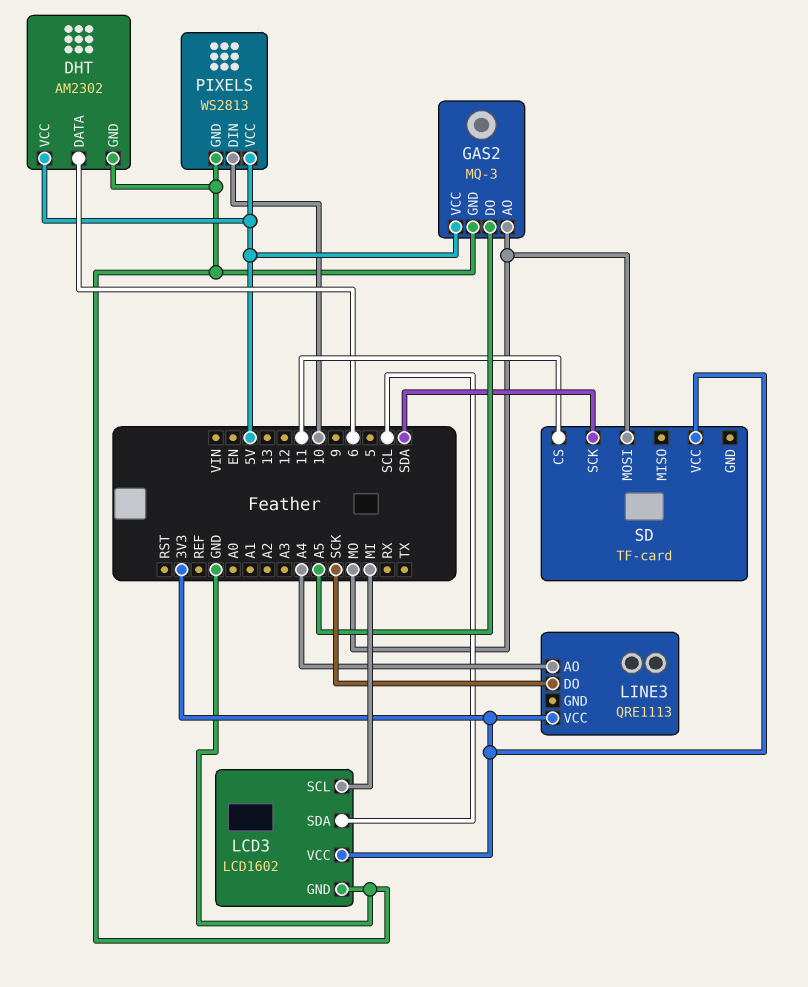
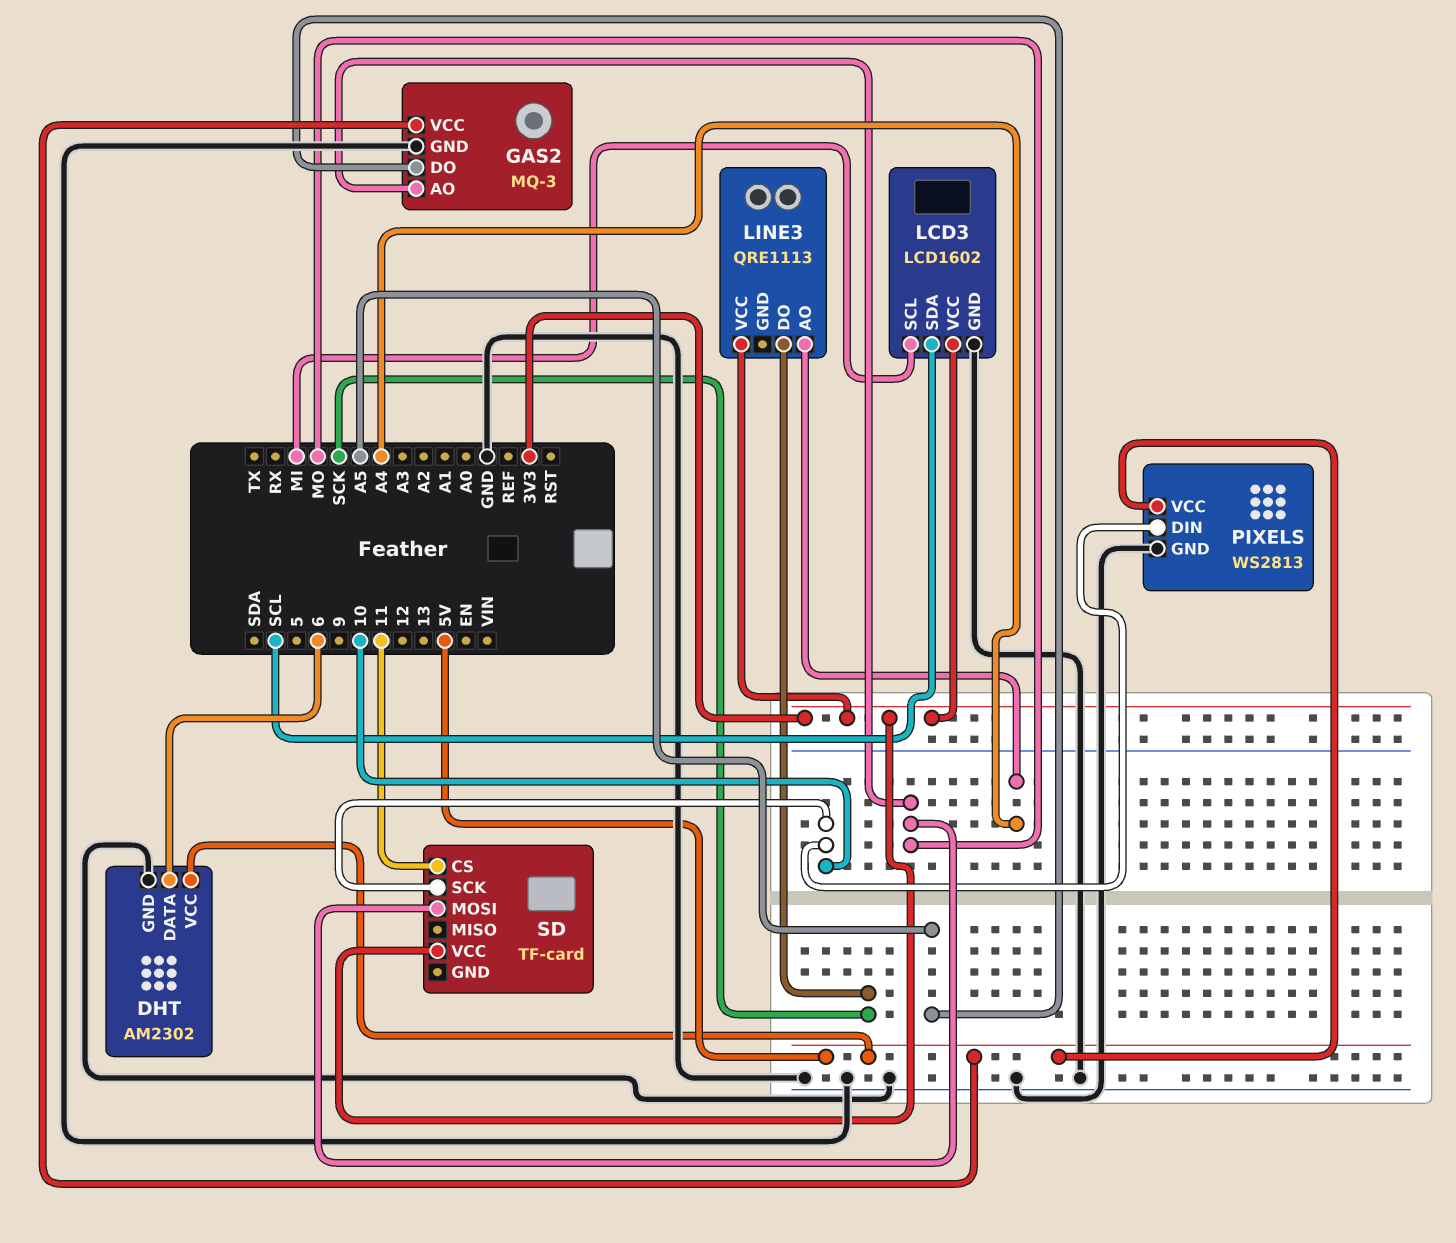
SD pin SCK: SDA -> 10

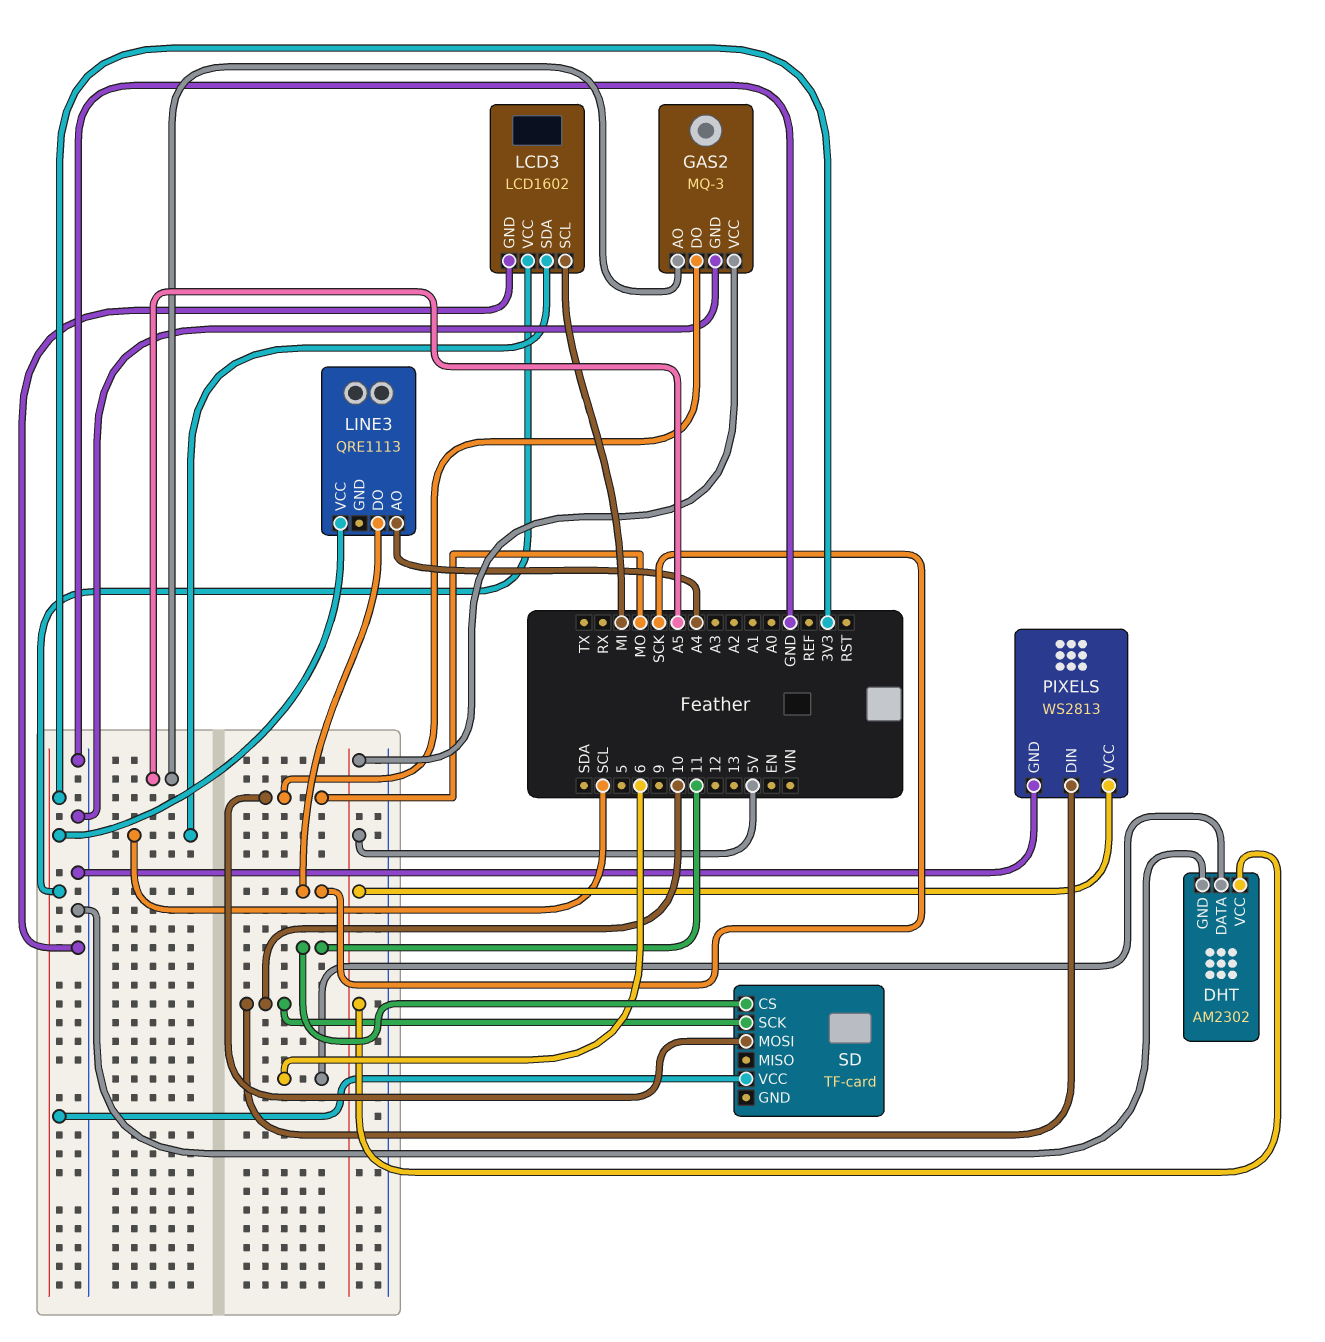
GAS2 pin AO: MO -> A5
GAS2 pin DO: A5 -> MO

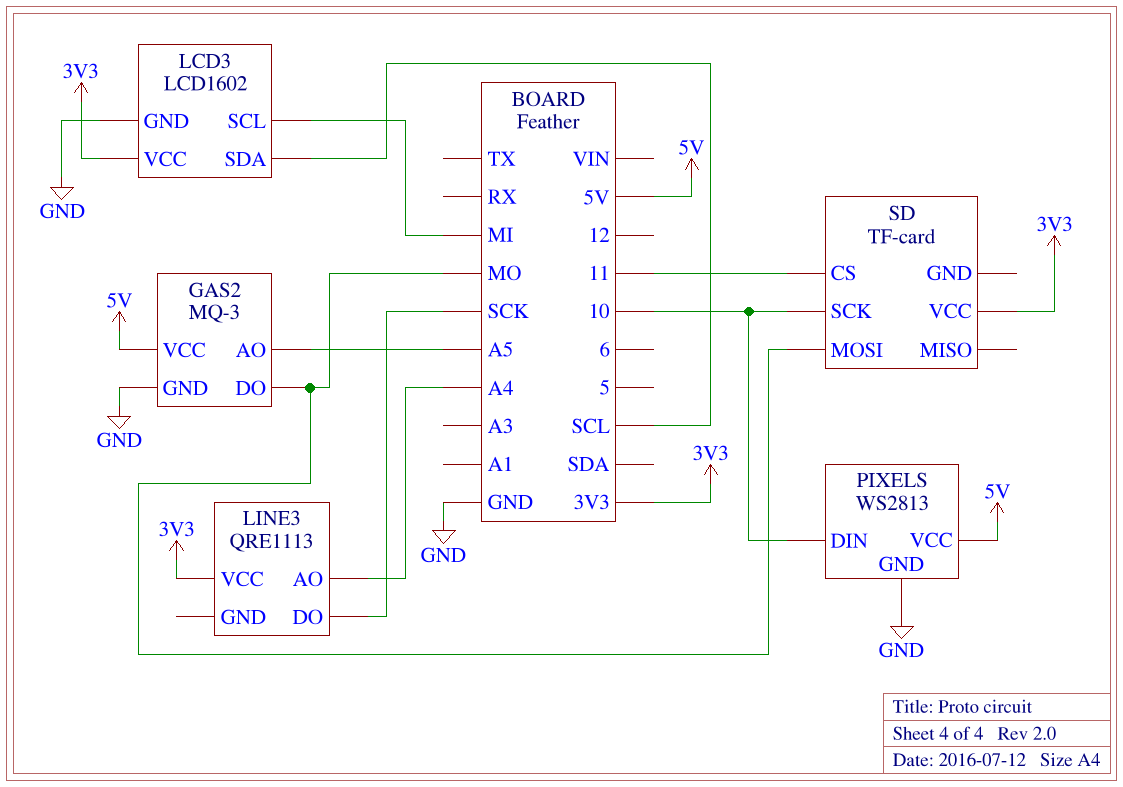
DHT: AM2302 -> none
DHT pin DATA: 6 -> none
DHT pin GND: GND -> none
DHT pin VCC: 5V -> none

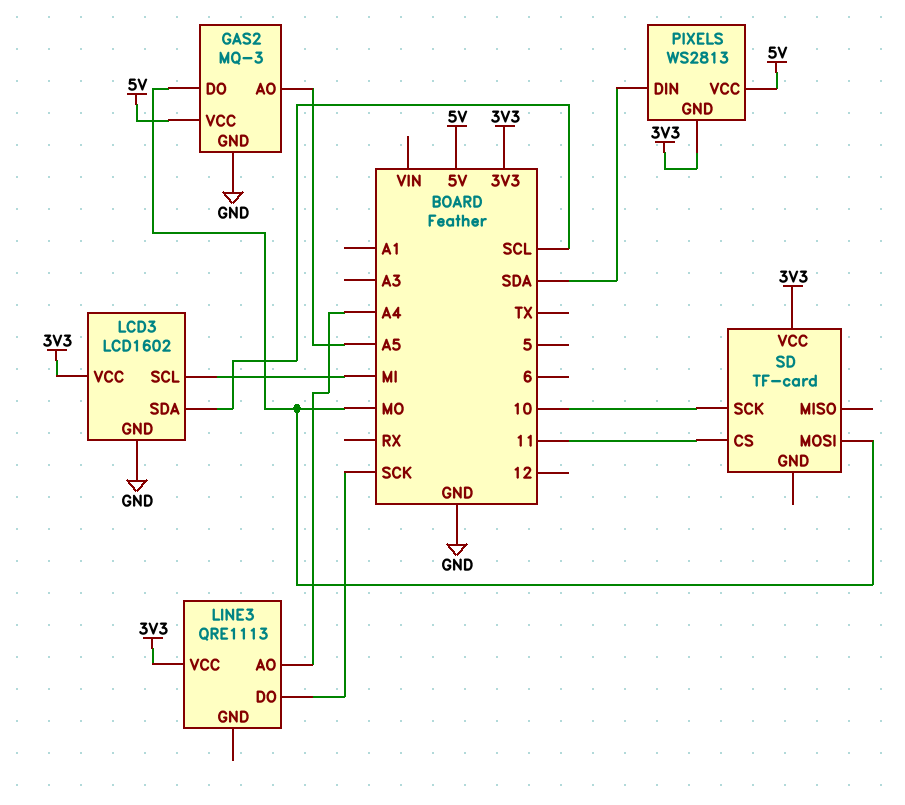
PIXELS pin DIN: 10 -> SDA
PIXELS pin GND: GND -> 3V3

